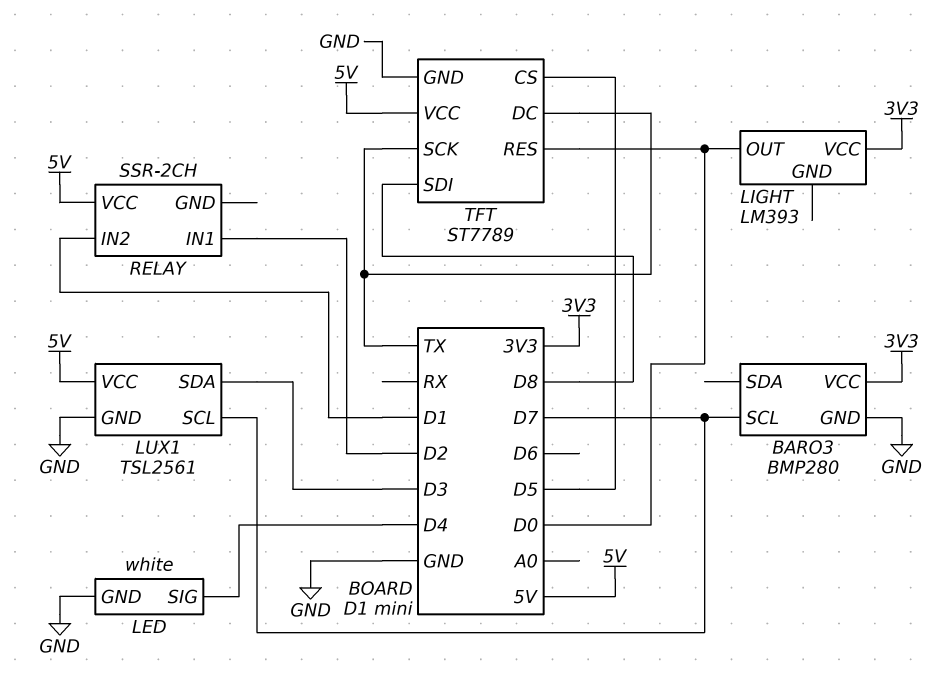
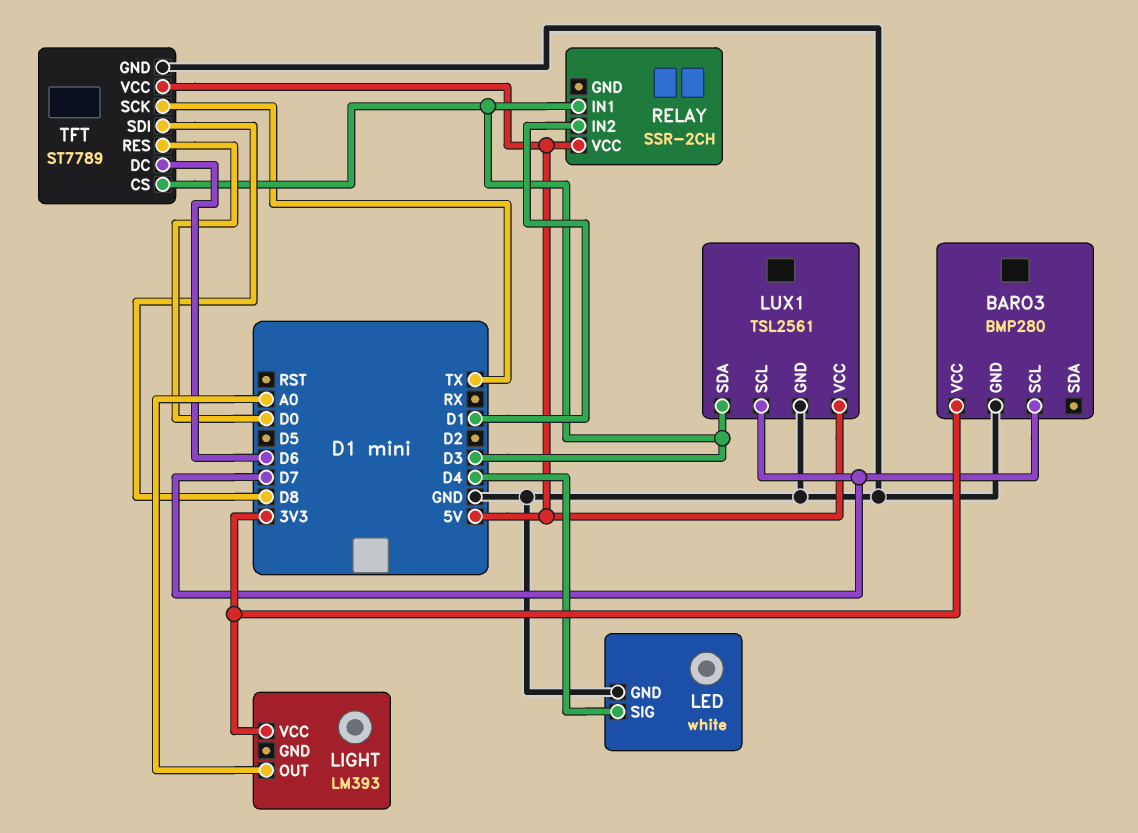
LIGHT pin OUT: D0 -> A0
RELAY pin IN1: D2 -> D3
TFT pin CS: D5 -> D3
TFT pin DC: TX -> D6

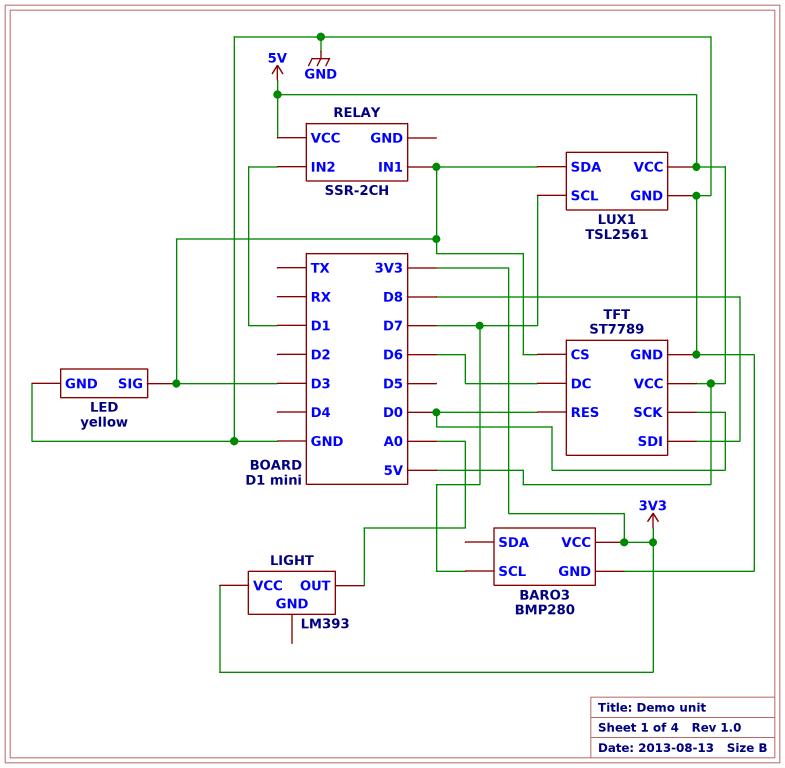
LED: white -> yellow
LED pin SIG: D4 -> D3
TFT pin SCK: TX -> D0

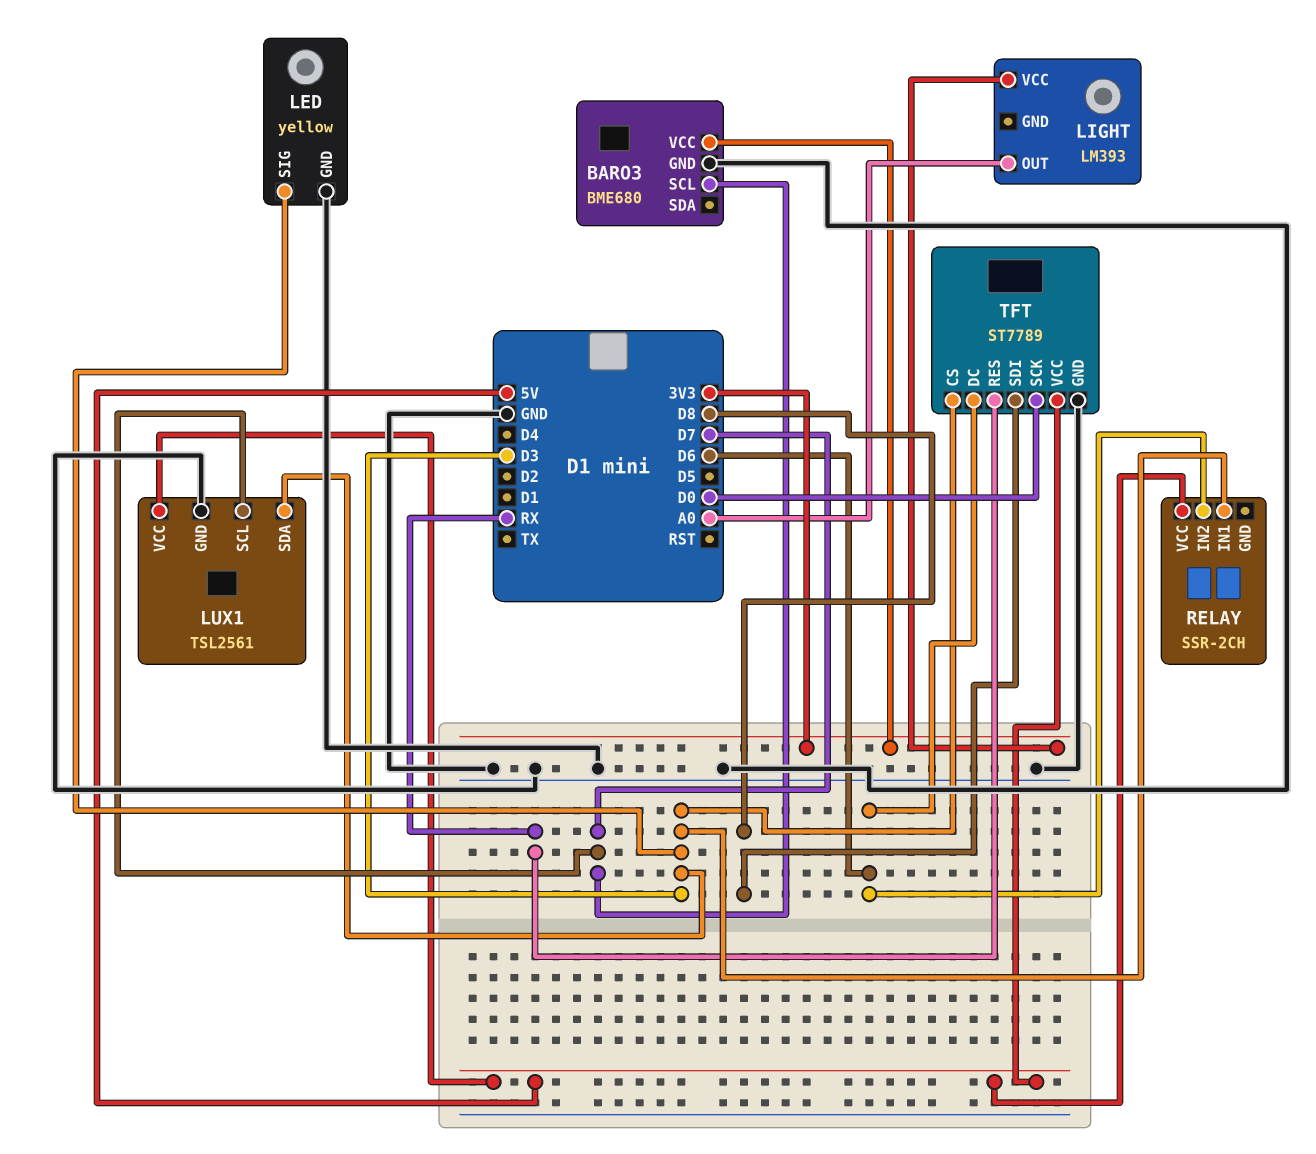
BARO3: BMP280 -> BME680
RELAY pin IN2: D1 -> D6
TFT pin RES: D0 -> RX

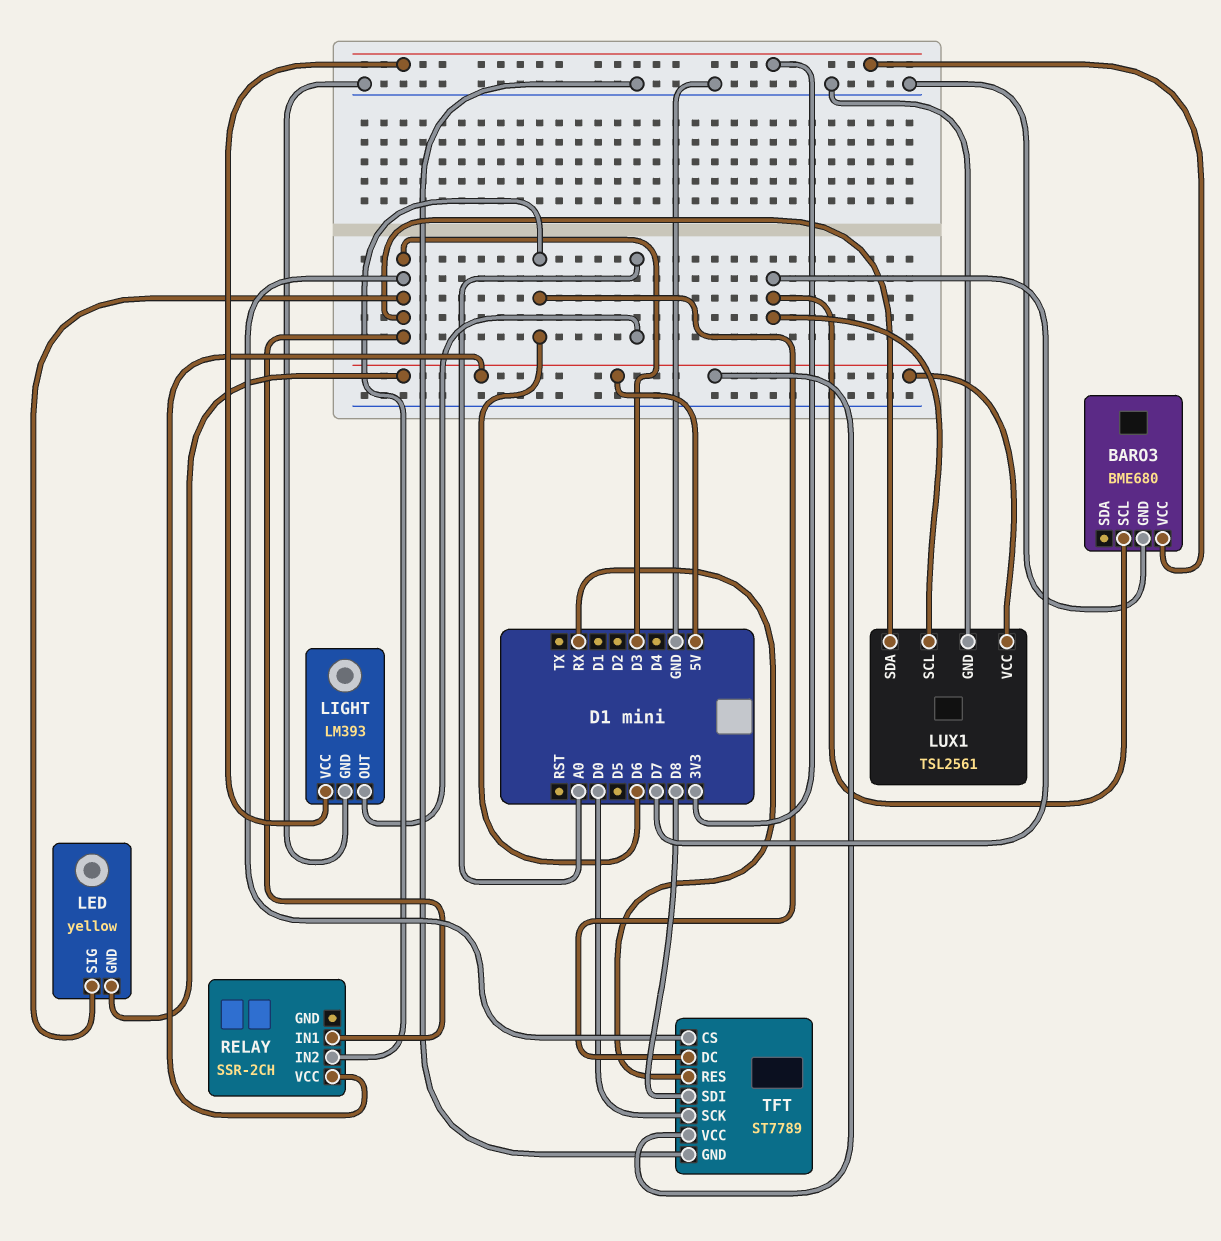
LED pin GND: GND -> 5V
LIGHT pin GND: none -> GND

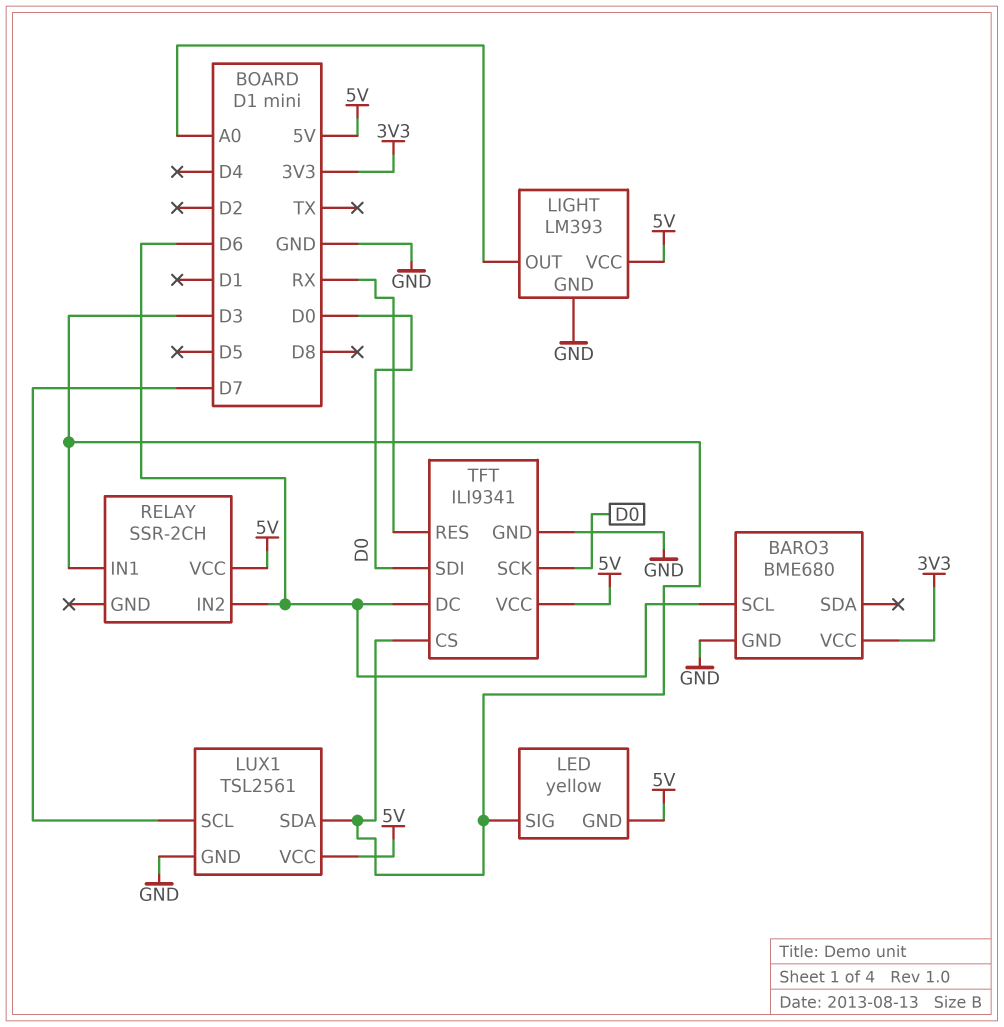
BARO3 pin SCL: D7 -> D6
LIGHT pin VCC: 3V3 -> 5V
TFT: ST7789 -> ILI9341
TFT pin SDI: D8 -> D0

